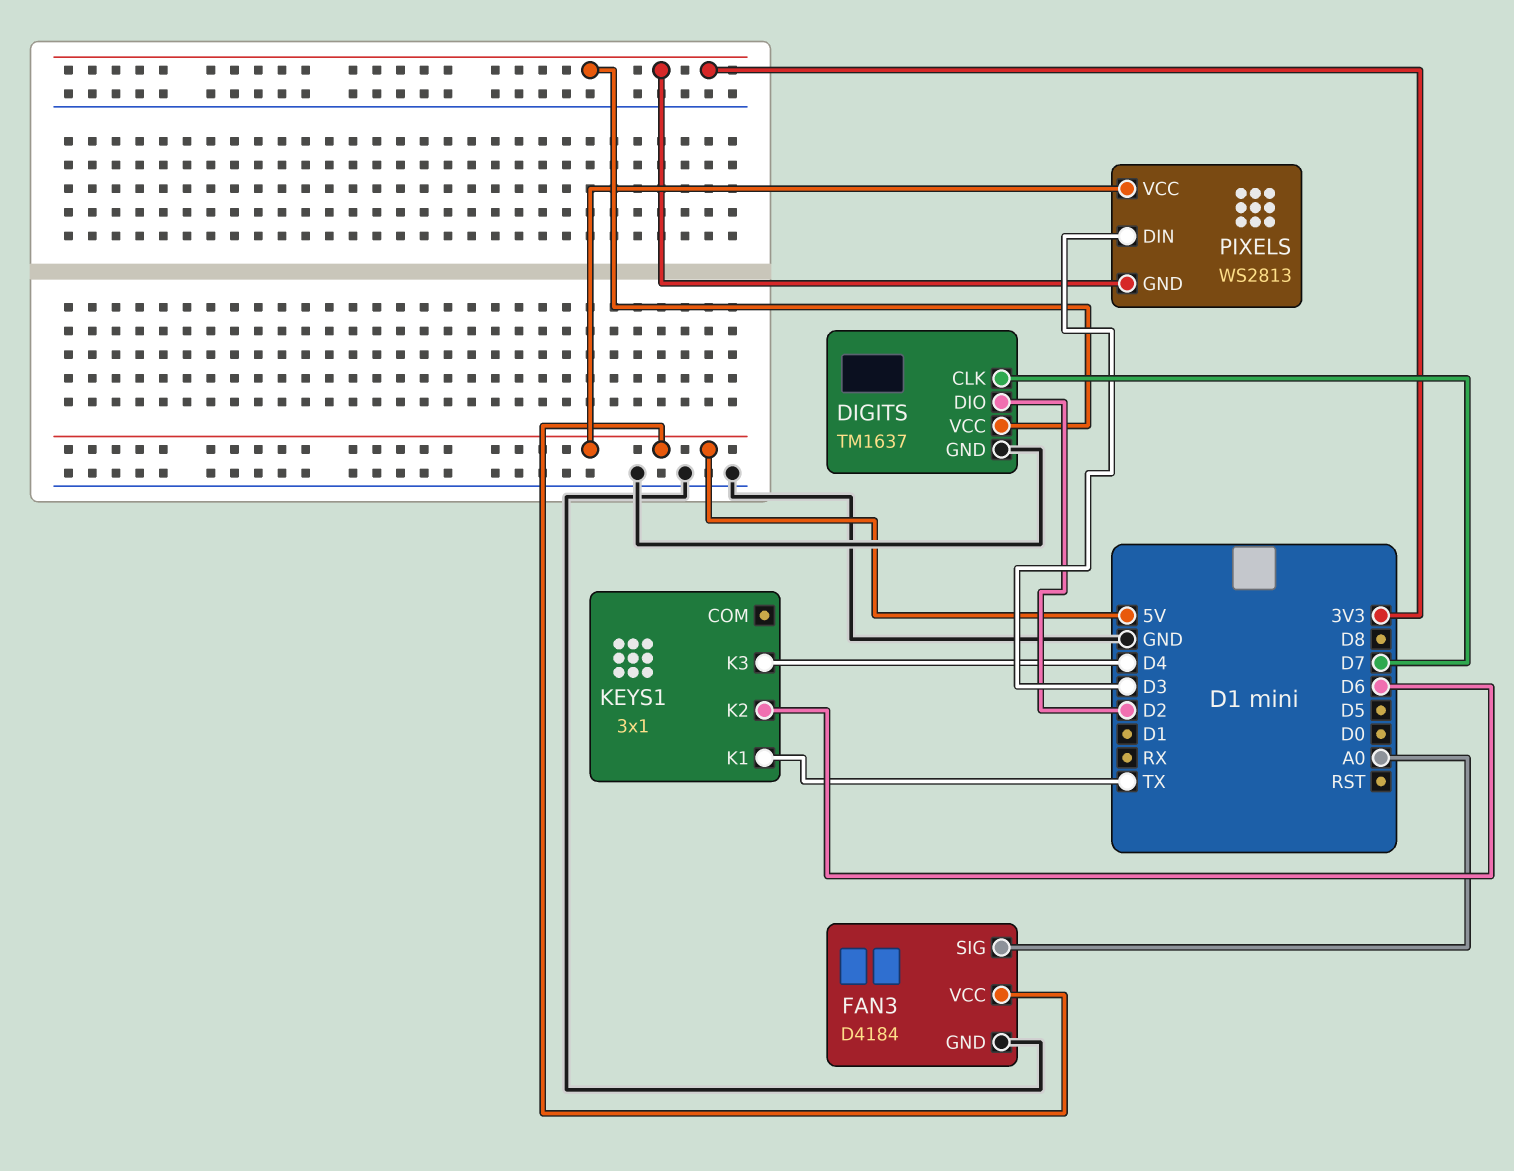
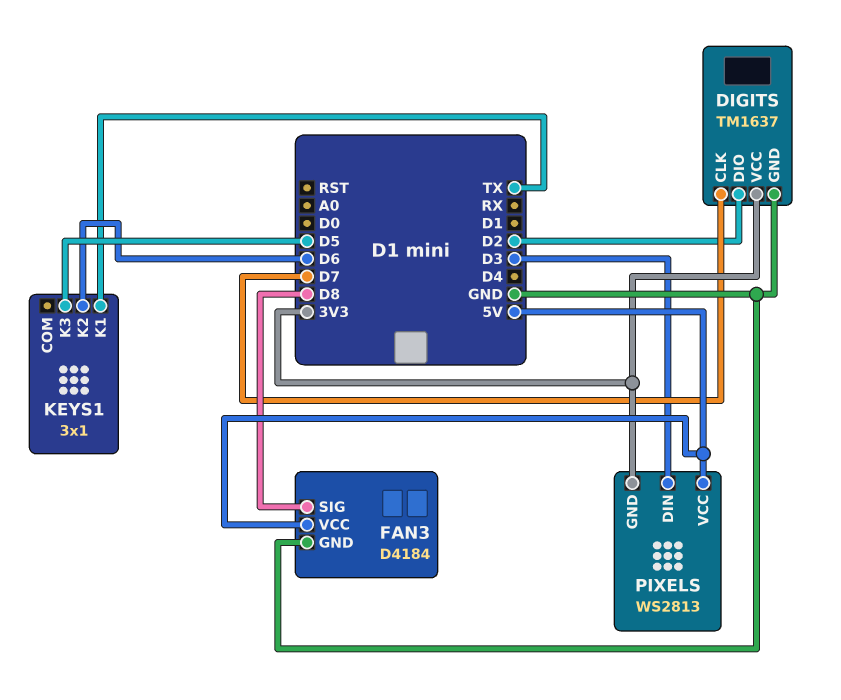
FAN3 pin SIG: A0 -> D8
KEYS1 pin K3: D4 -> D5

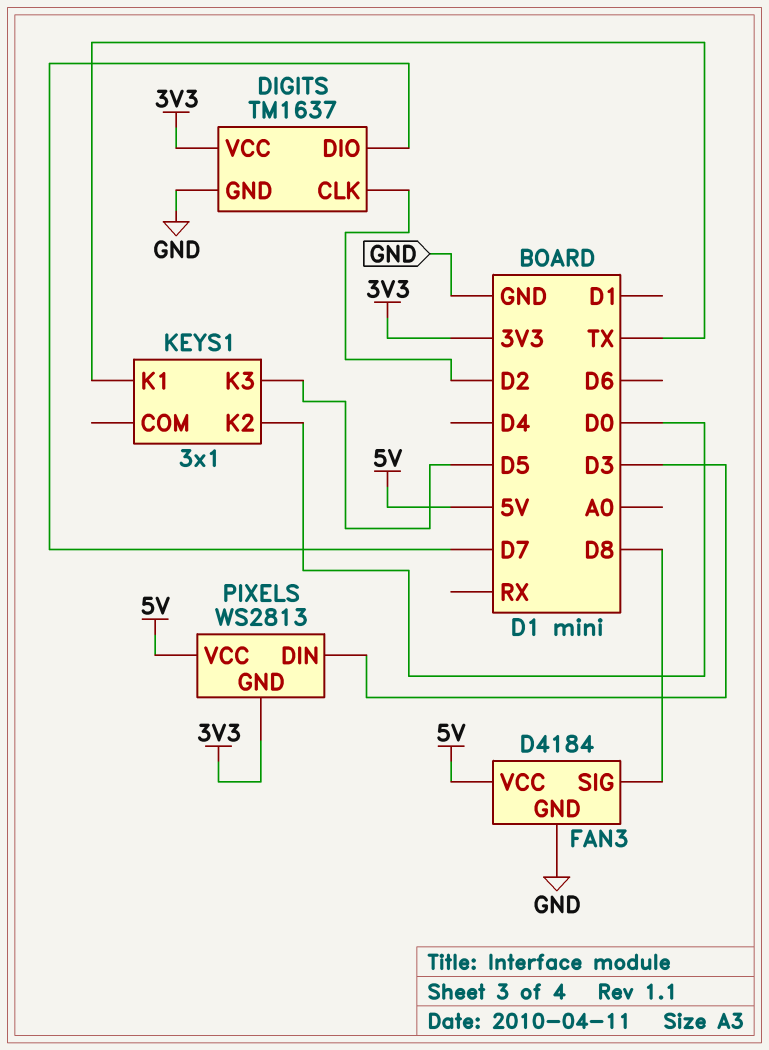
DIGITS pin CLK: D7 -> D2
DIGITS pin DIO: D2 -> D7
KEYS1 pin K2: D6 -> D0

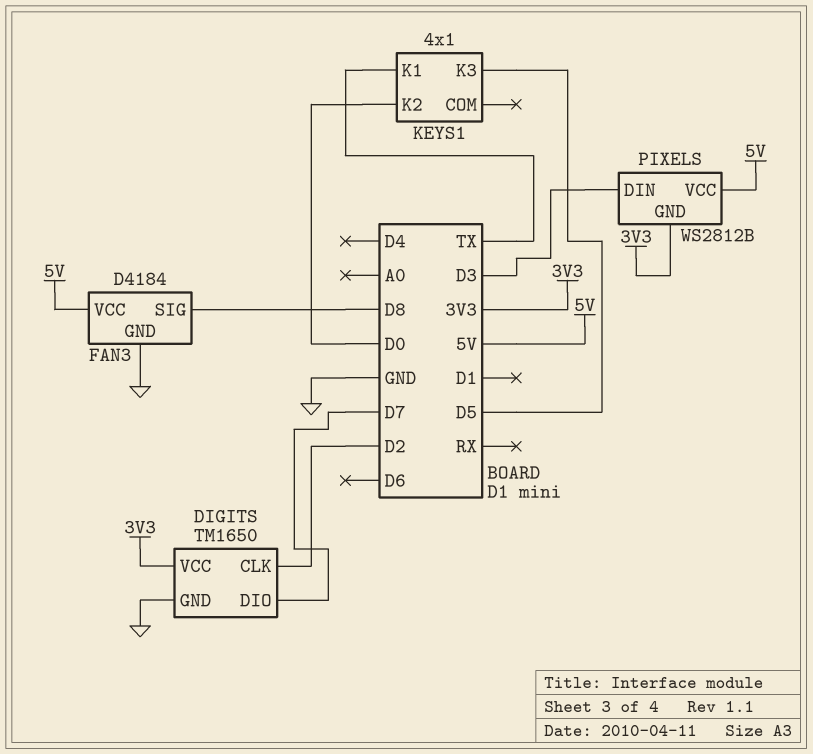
DIGITS: TM1637 -> TM1650
KEYS1: 3x1 -> 4x1
PIXELS: WS2813 -> WS2812B

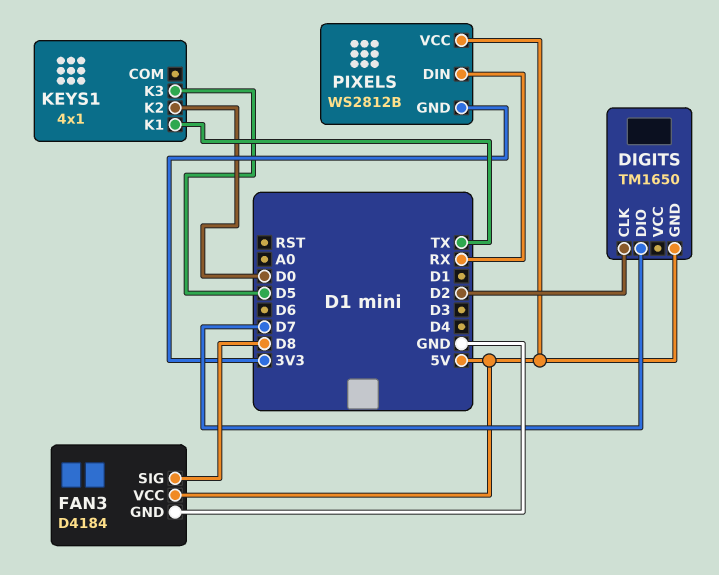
DIGITS pin GND: GND -> 5V
DIGITS pin VCC: 3V3 -> none
PIXELS pin DIN: D3 -> RX

